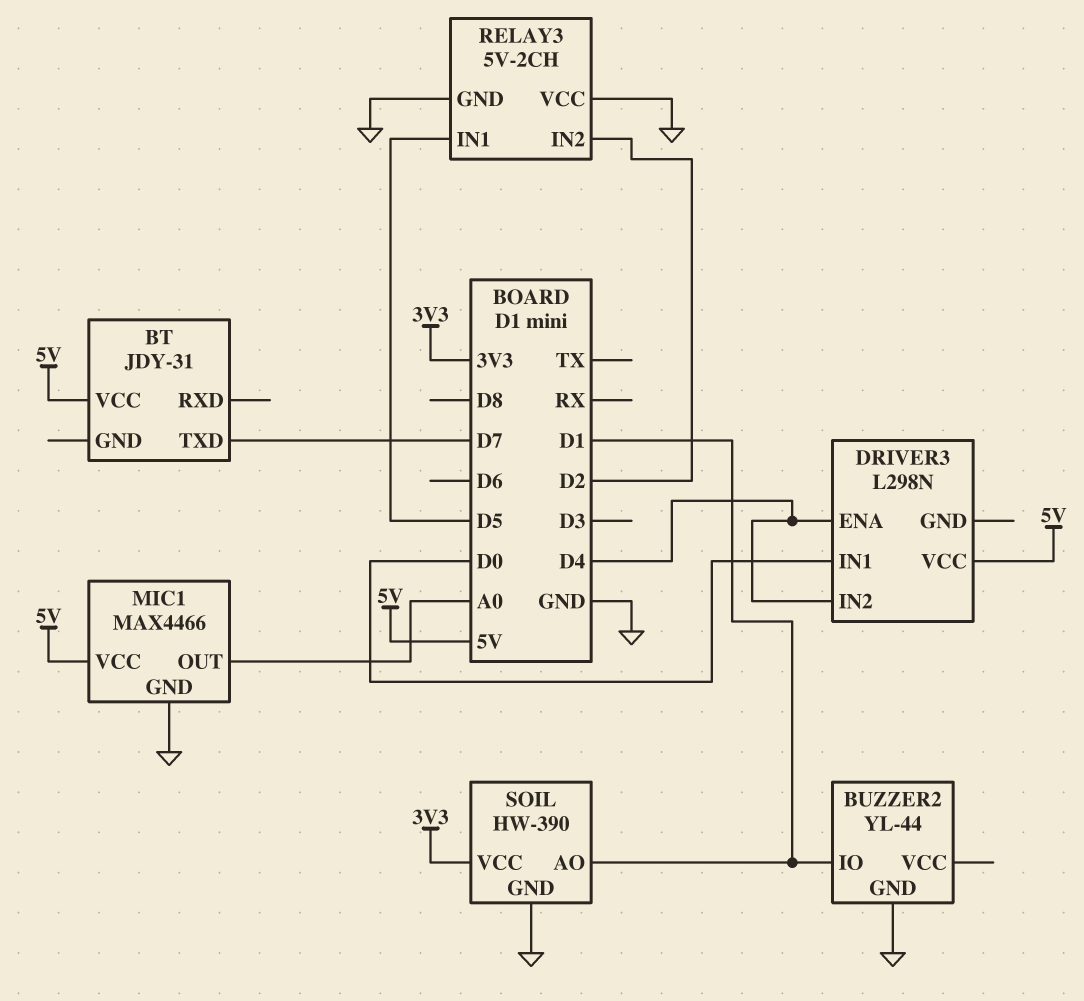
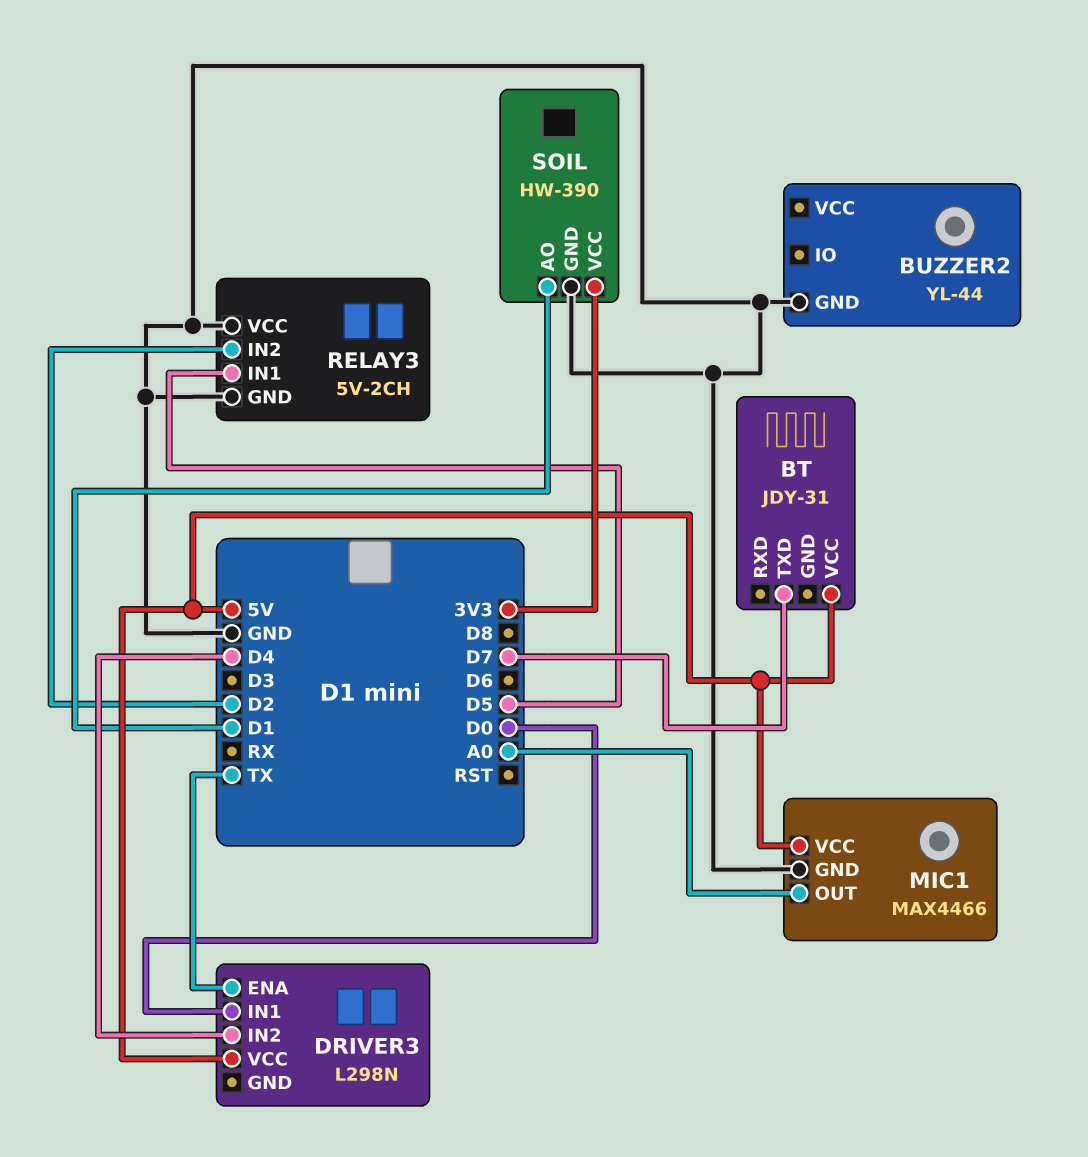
BUZZER2 pin IO: D1 -> none
DRIVER3 pin ENA: D4 -> TX

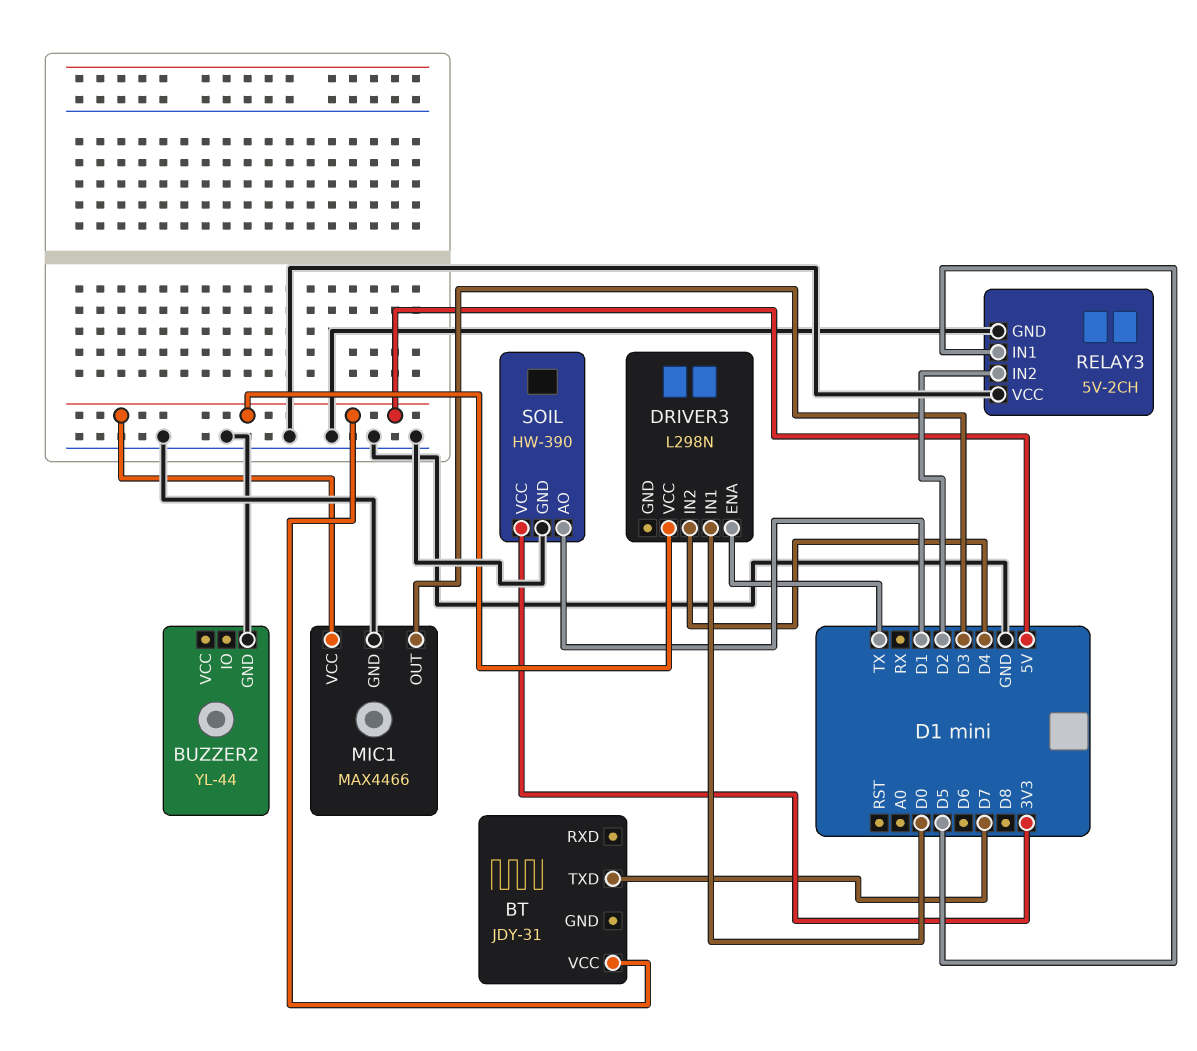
MIC1 pin OUT: A0 -> D3

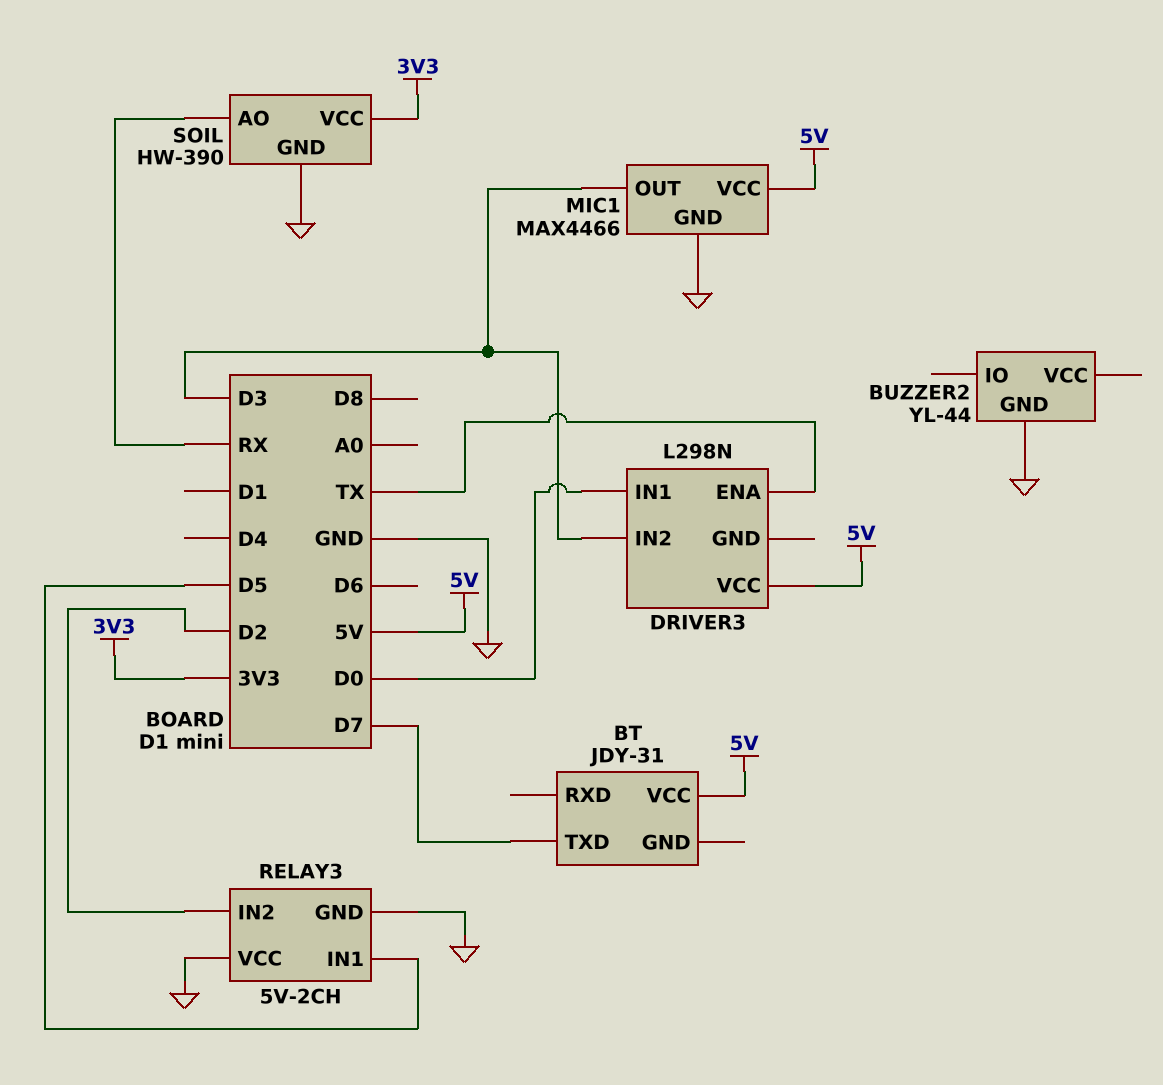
DRIVER3 pin IN2: D4 -> D3
SOIL pin AO: D1 -> RX

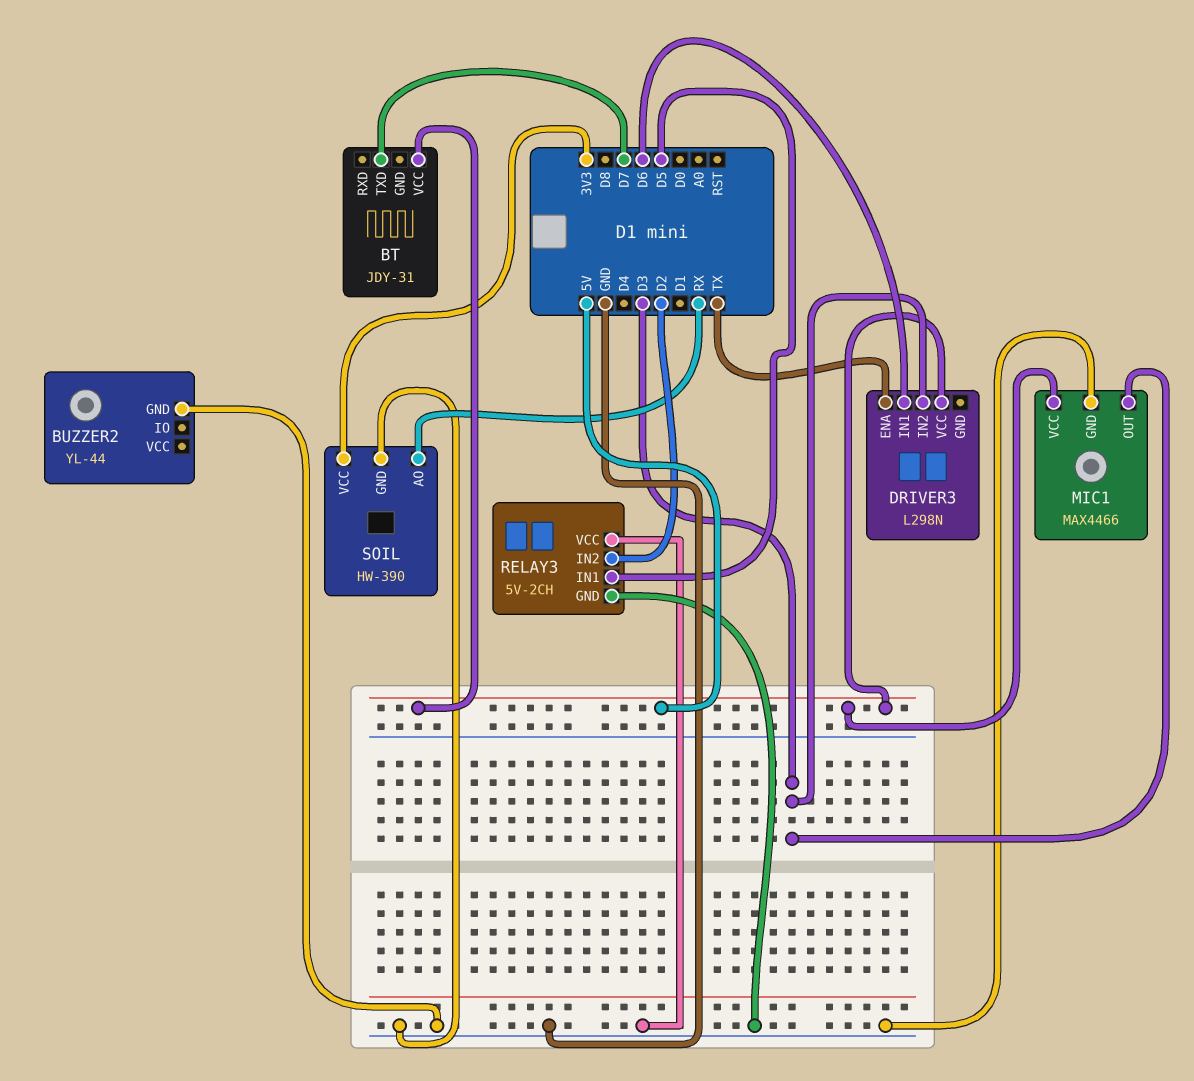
DRIVER3 pin IN1: D0 -> D6

